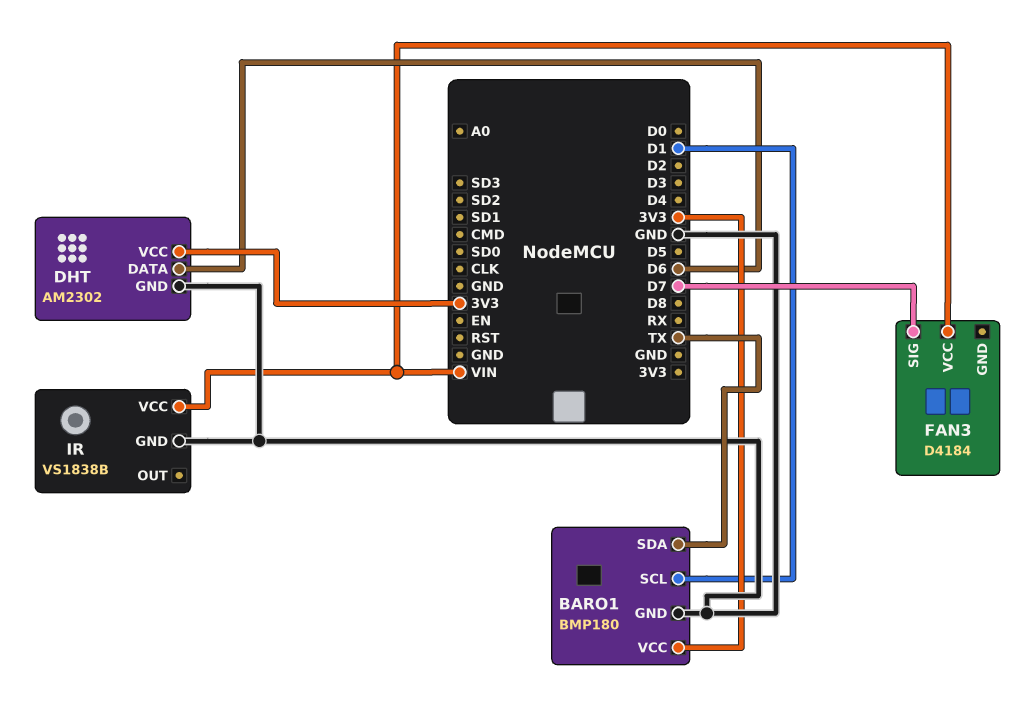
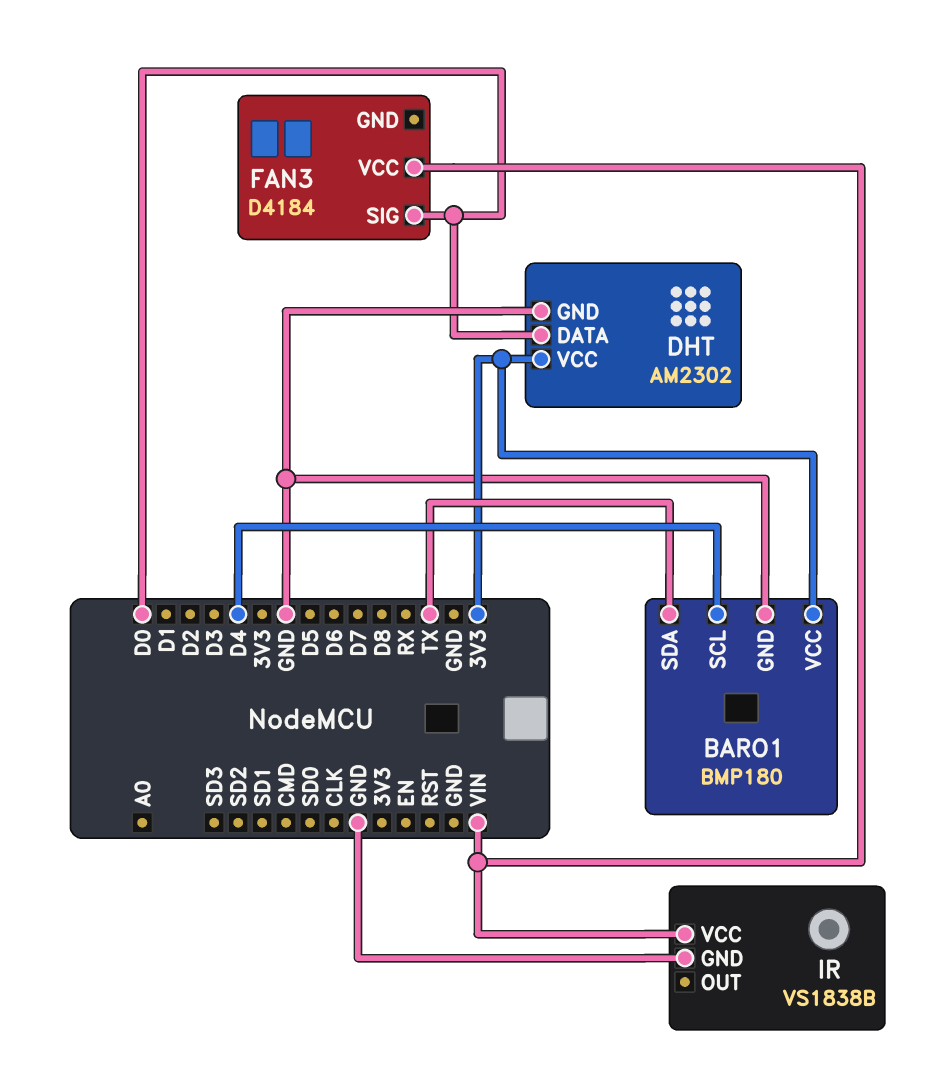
BARO1 pin SCL: D1 -> D4
DHT pin DATA: D6 -> D0
FAN3 pin SIG: D7 -> D0

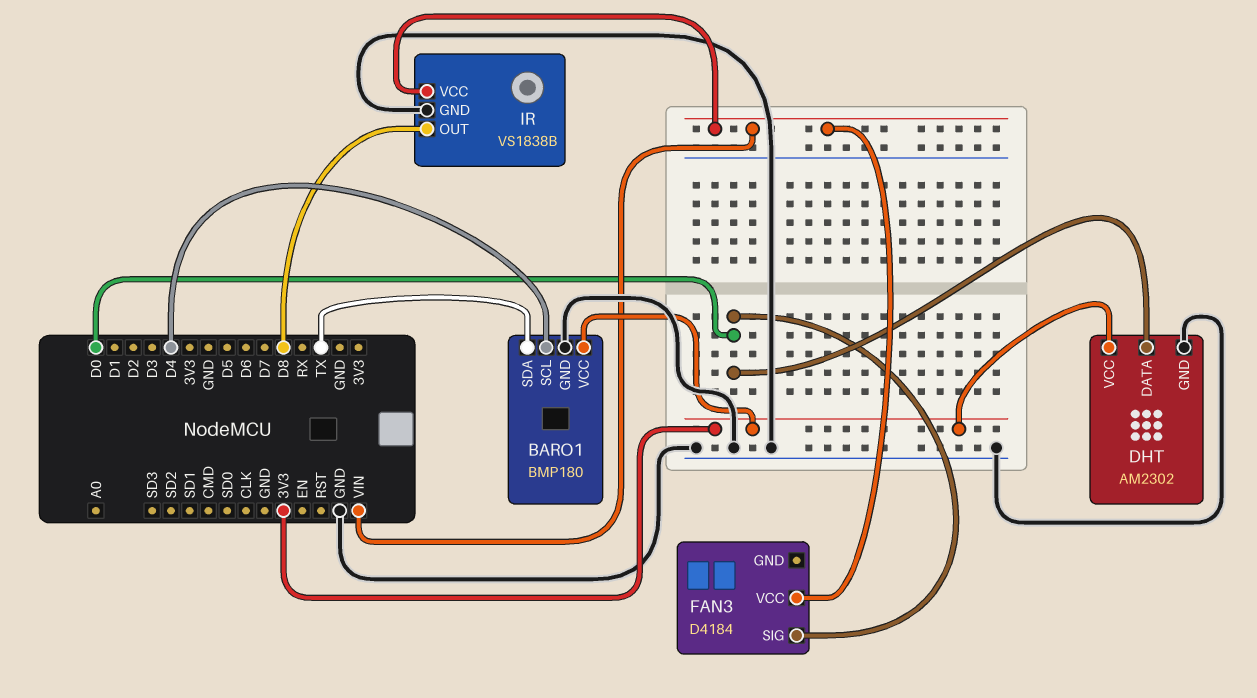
IR pin OUT: none -> D8

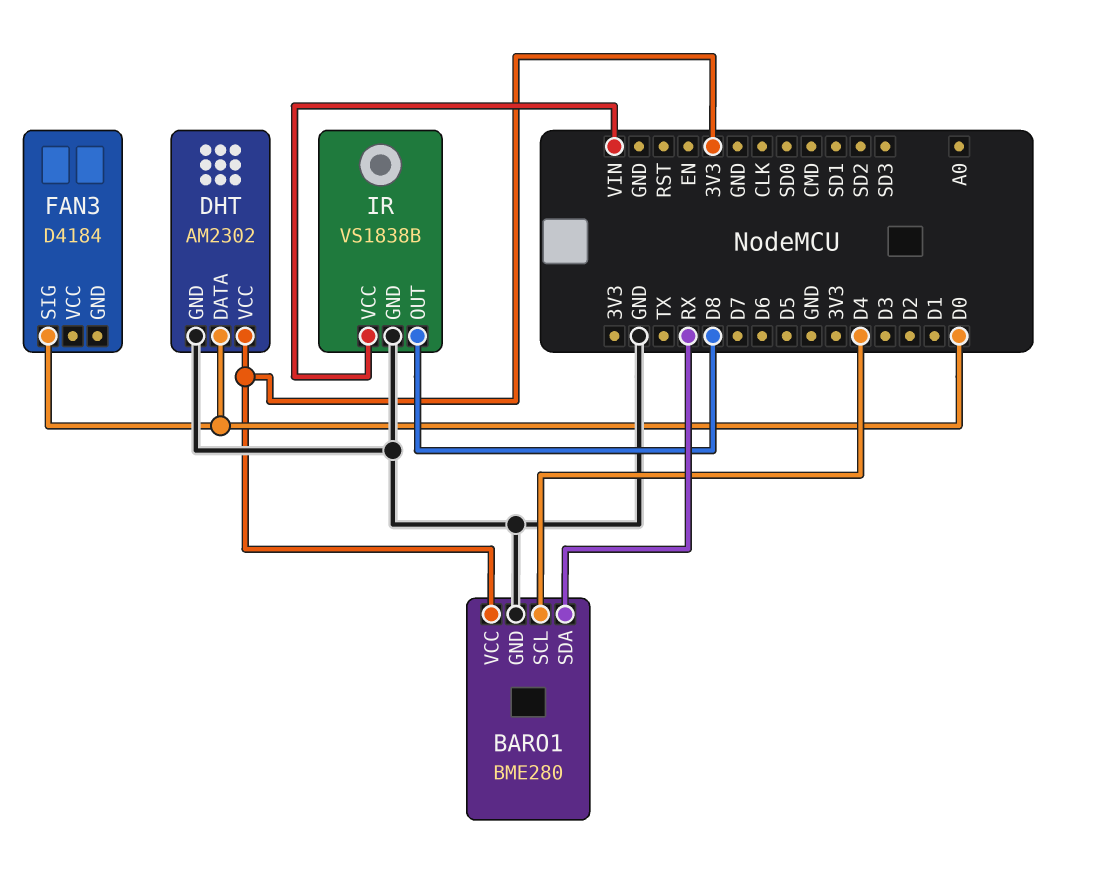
BARO1: BMP180 -> BME280
BARO1 pin SDA: TX -> RX
FAN3 pin VCC: VIN -> none

